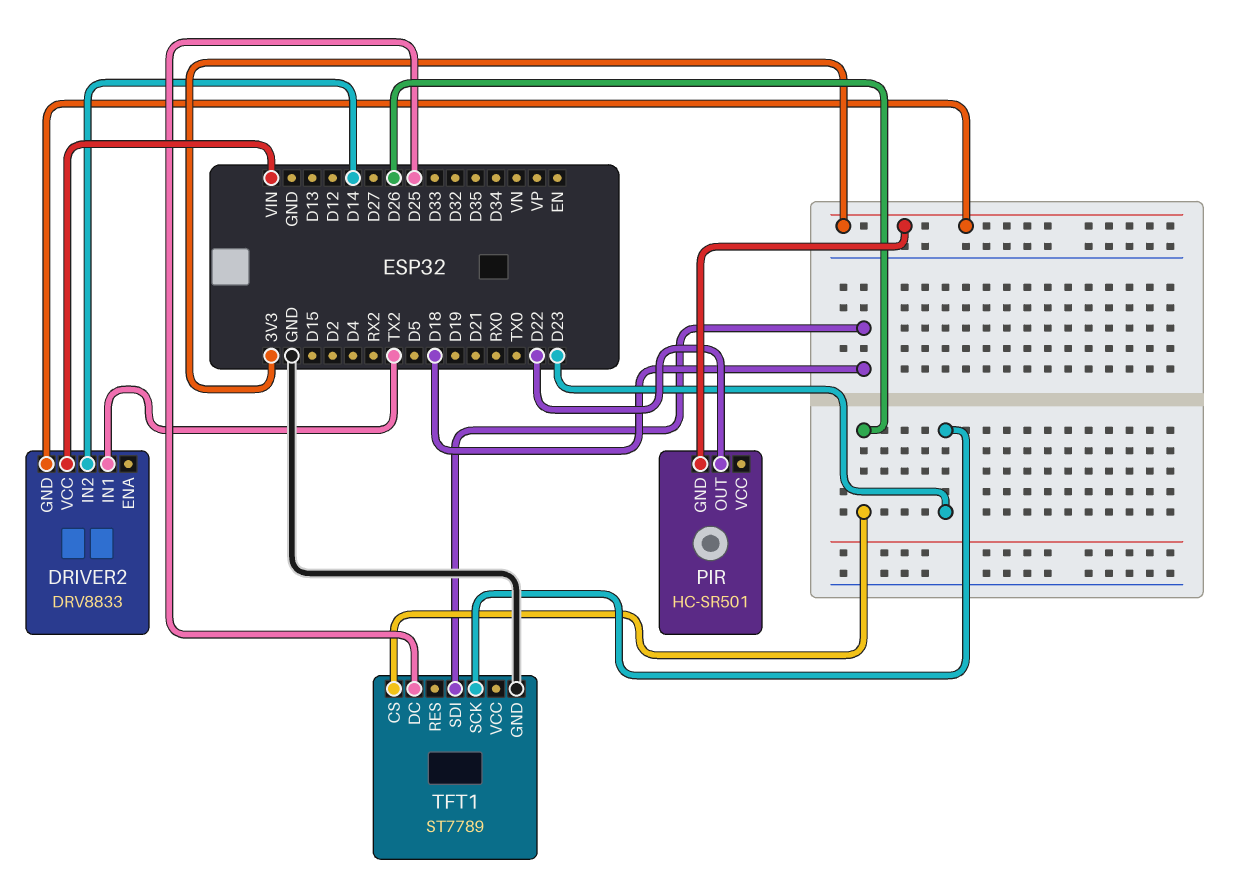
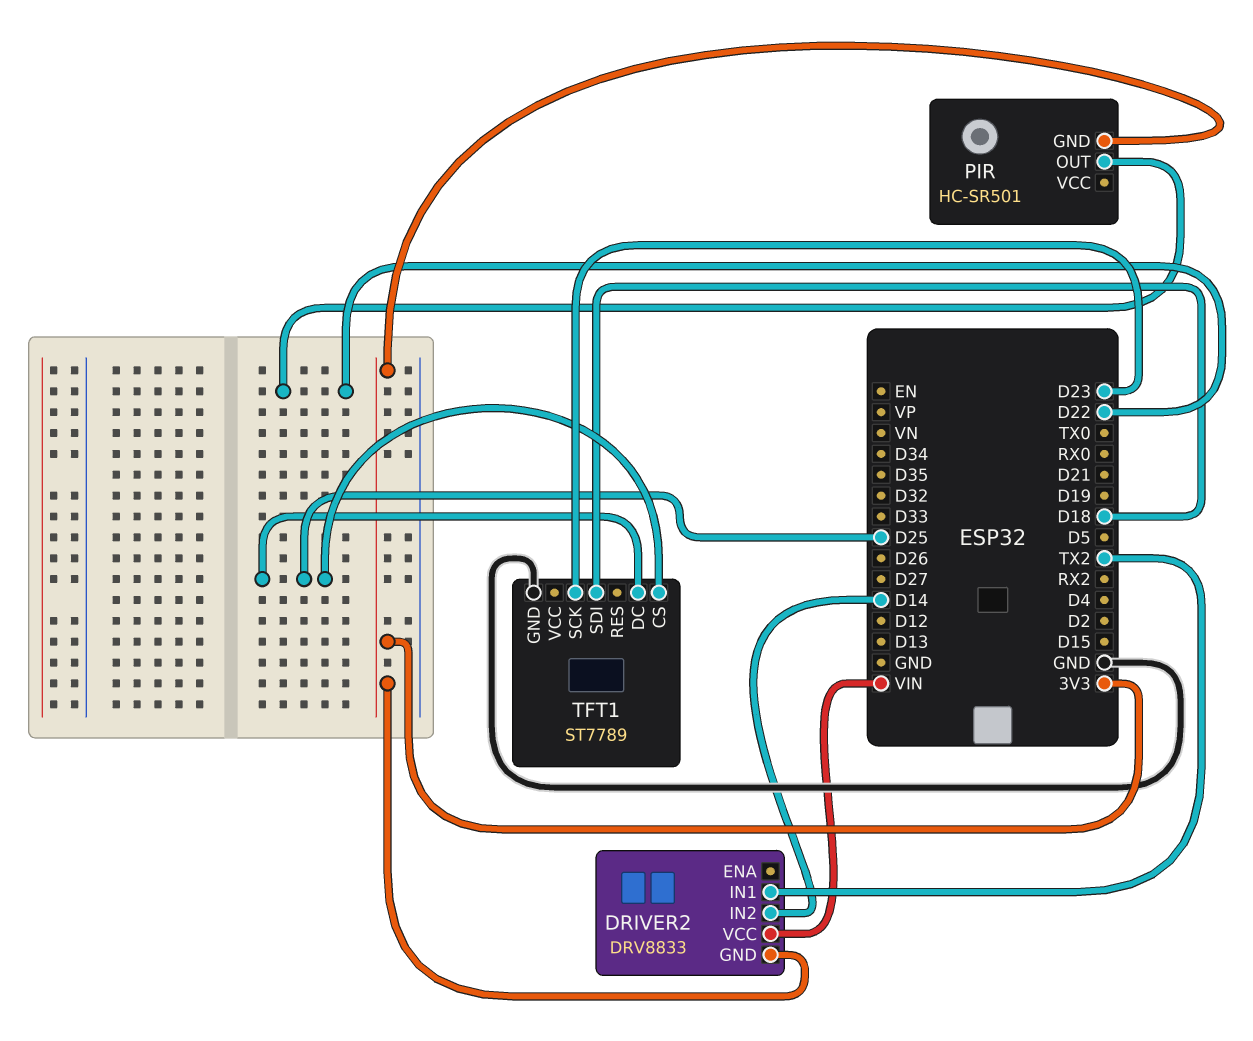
TFT1 pin CS: D26 -> D25

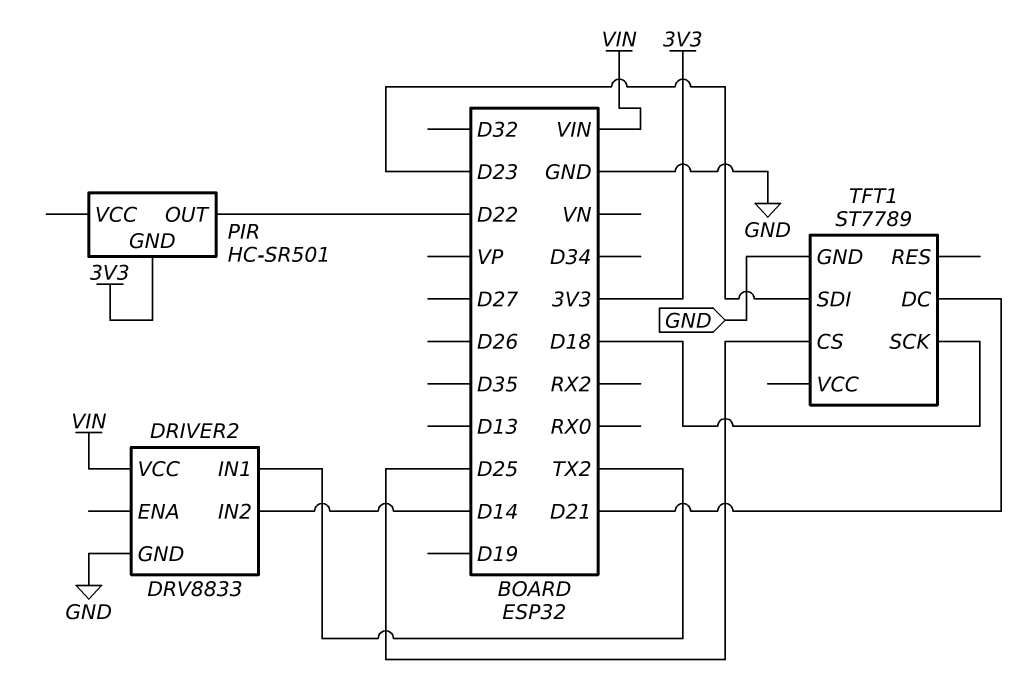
DRIVER2 pin GND: 3V3 -> GND
TFT1 pin DC: D25 -> D21
TFT1 pin SCK: D23 -> D18
TFT1 pin SDI: D18 -> D23

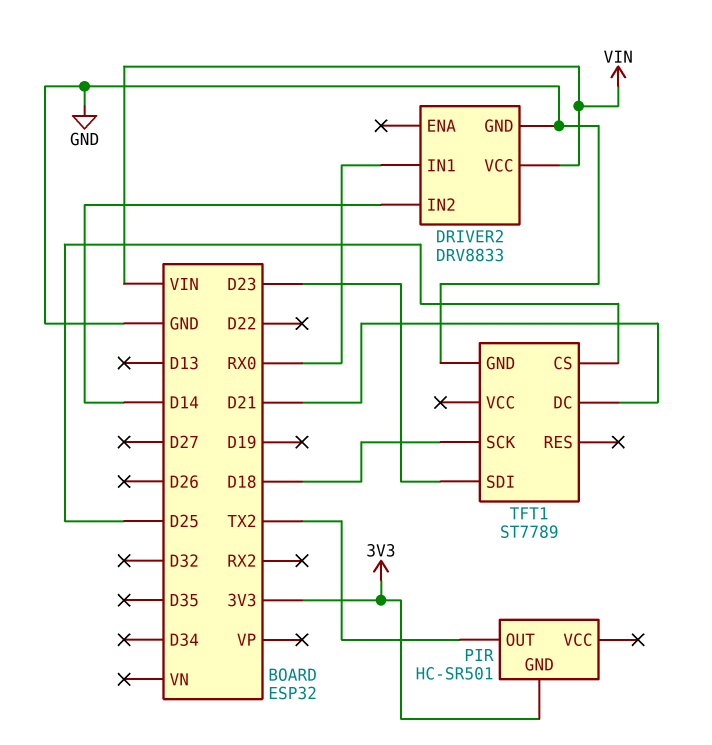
DRIVER2 pin IN1: TX2 -> RX0
PIR pin OUT: D22 -> TX2

